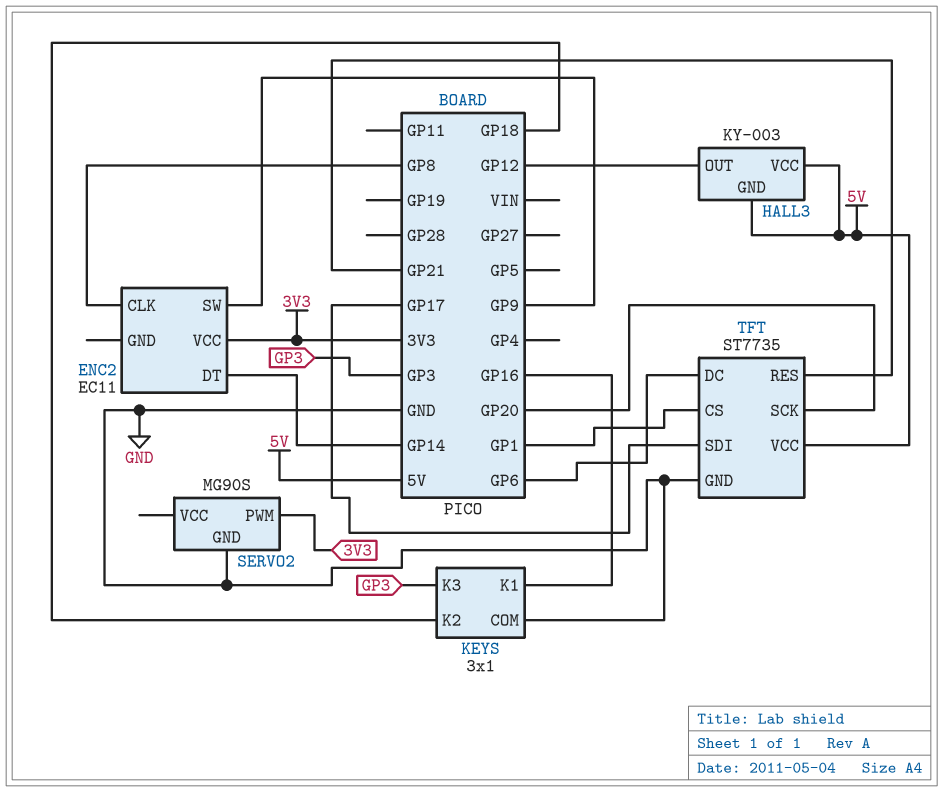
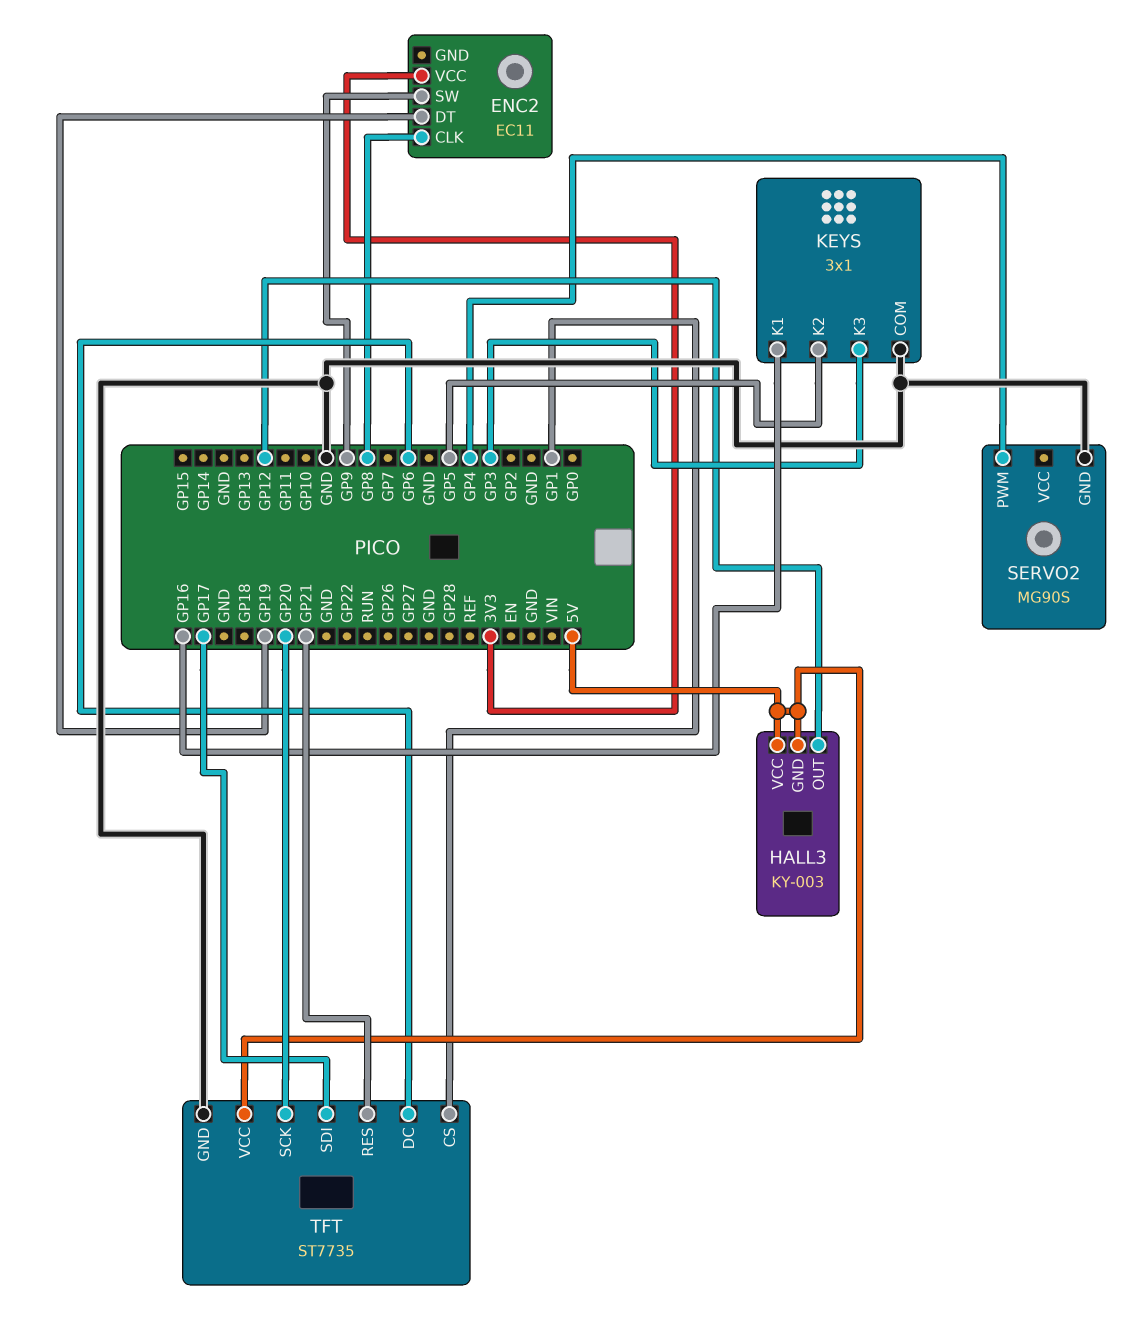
ENC2 pin DT: GP14 -> GP19
KEYS pin K2: GP18 -> GP5
SERVO2 pin PWM: 3V3 -> GP4

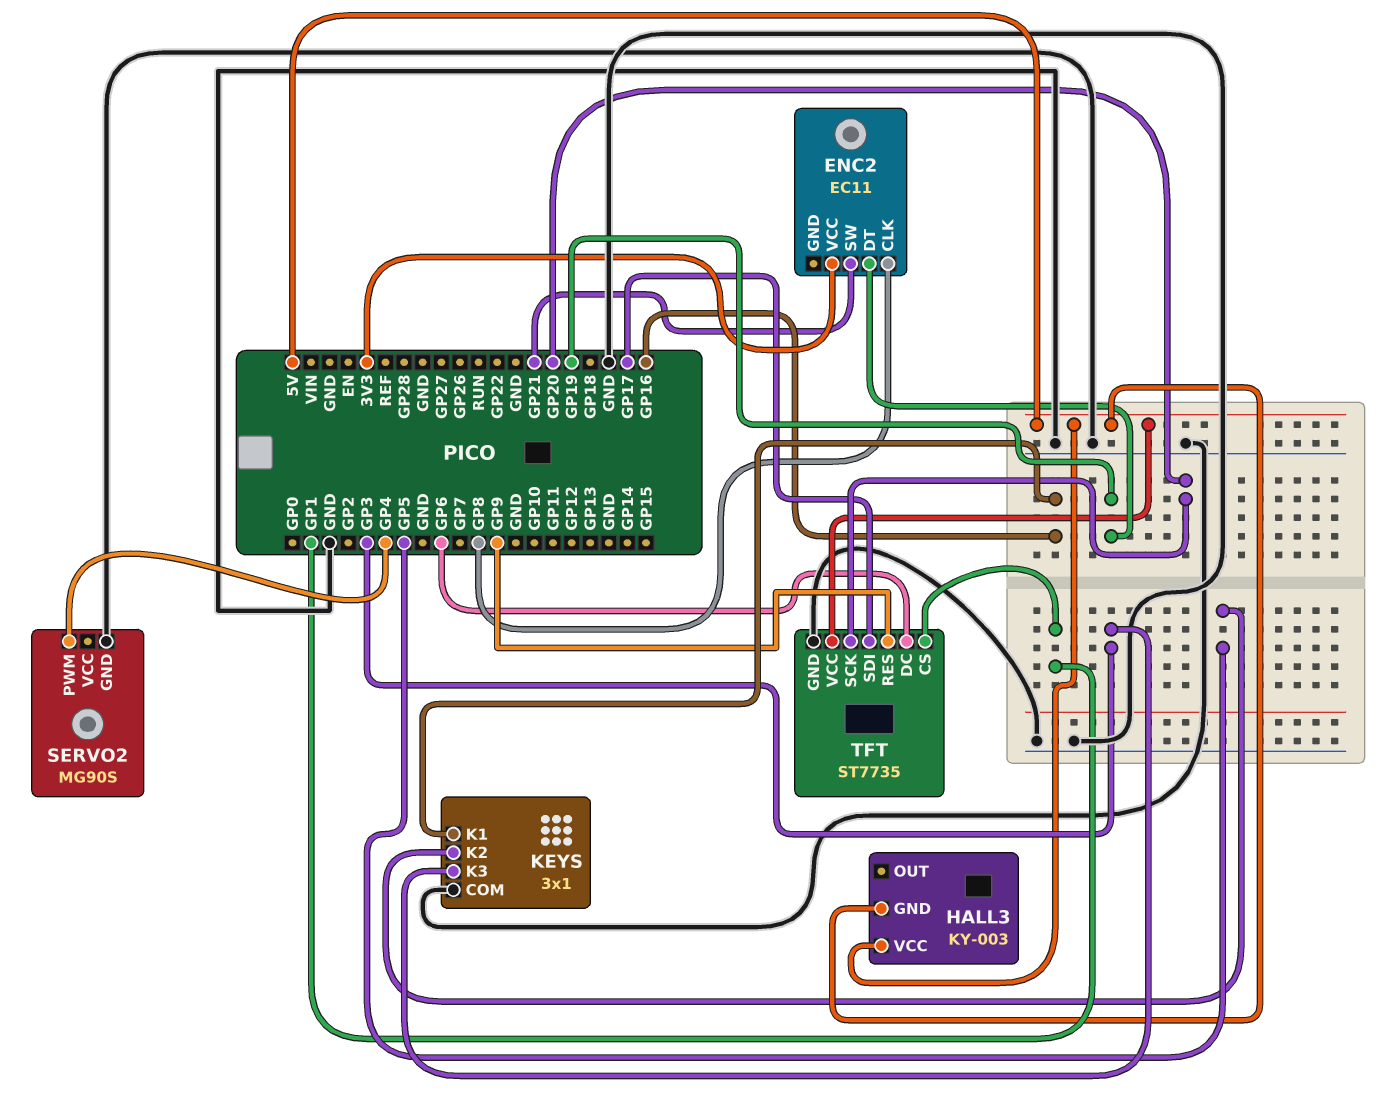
ENC2 pin SW: GP9 -> GP21
HALL3 pin OUT: GP12 -> none
TFT pin RES: GP21 -> GP9

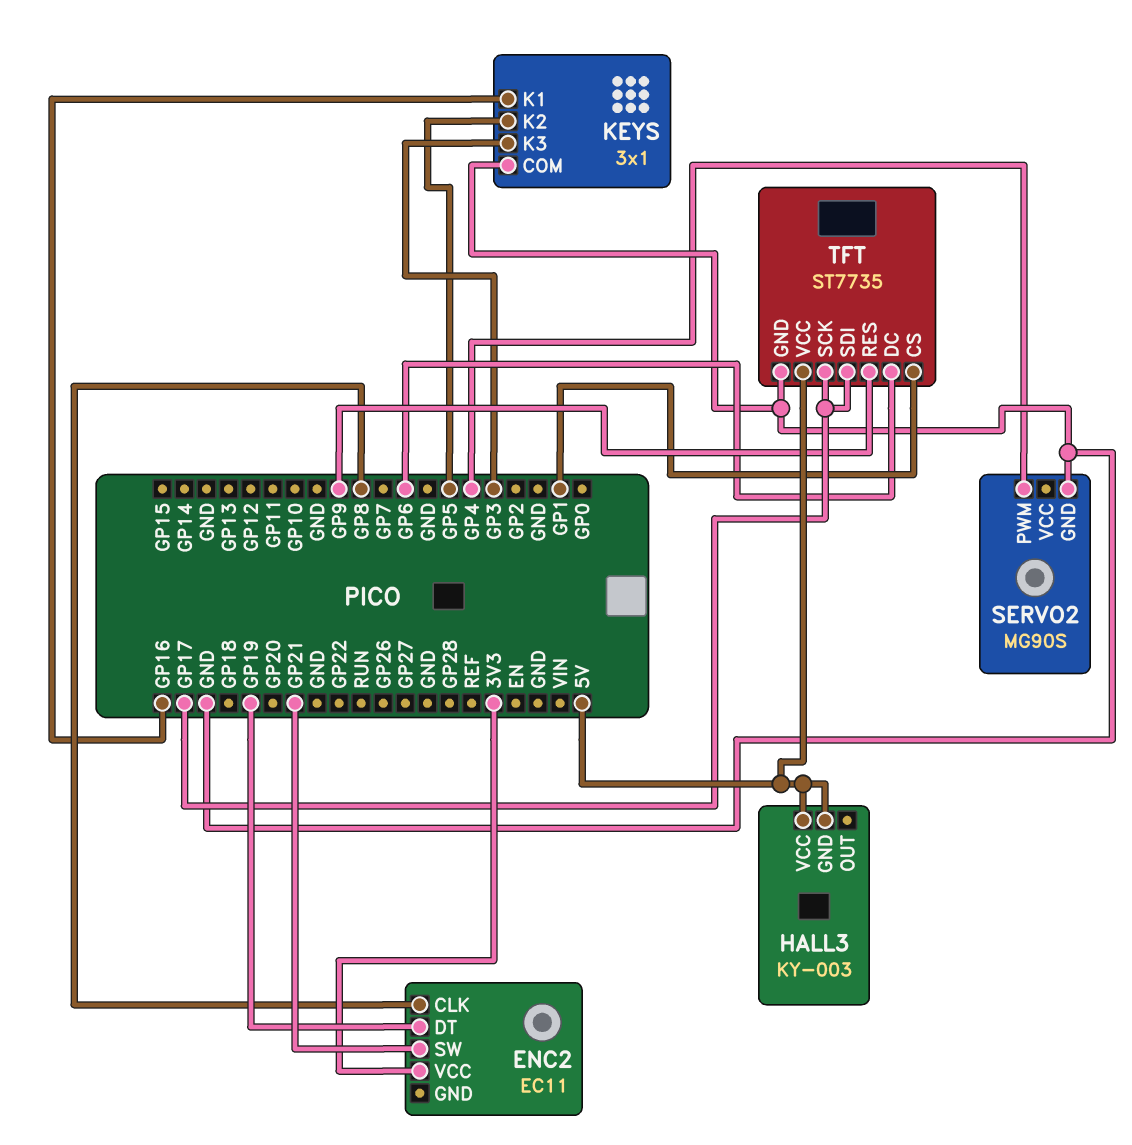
TFT pin SCK: GP20 -> GP17

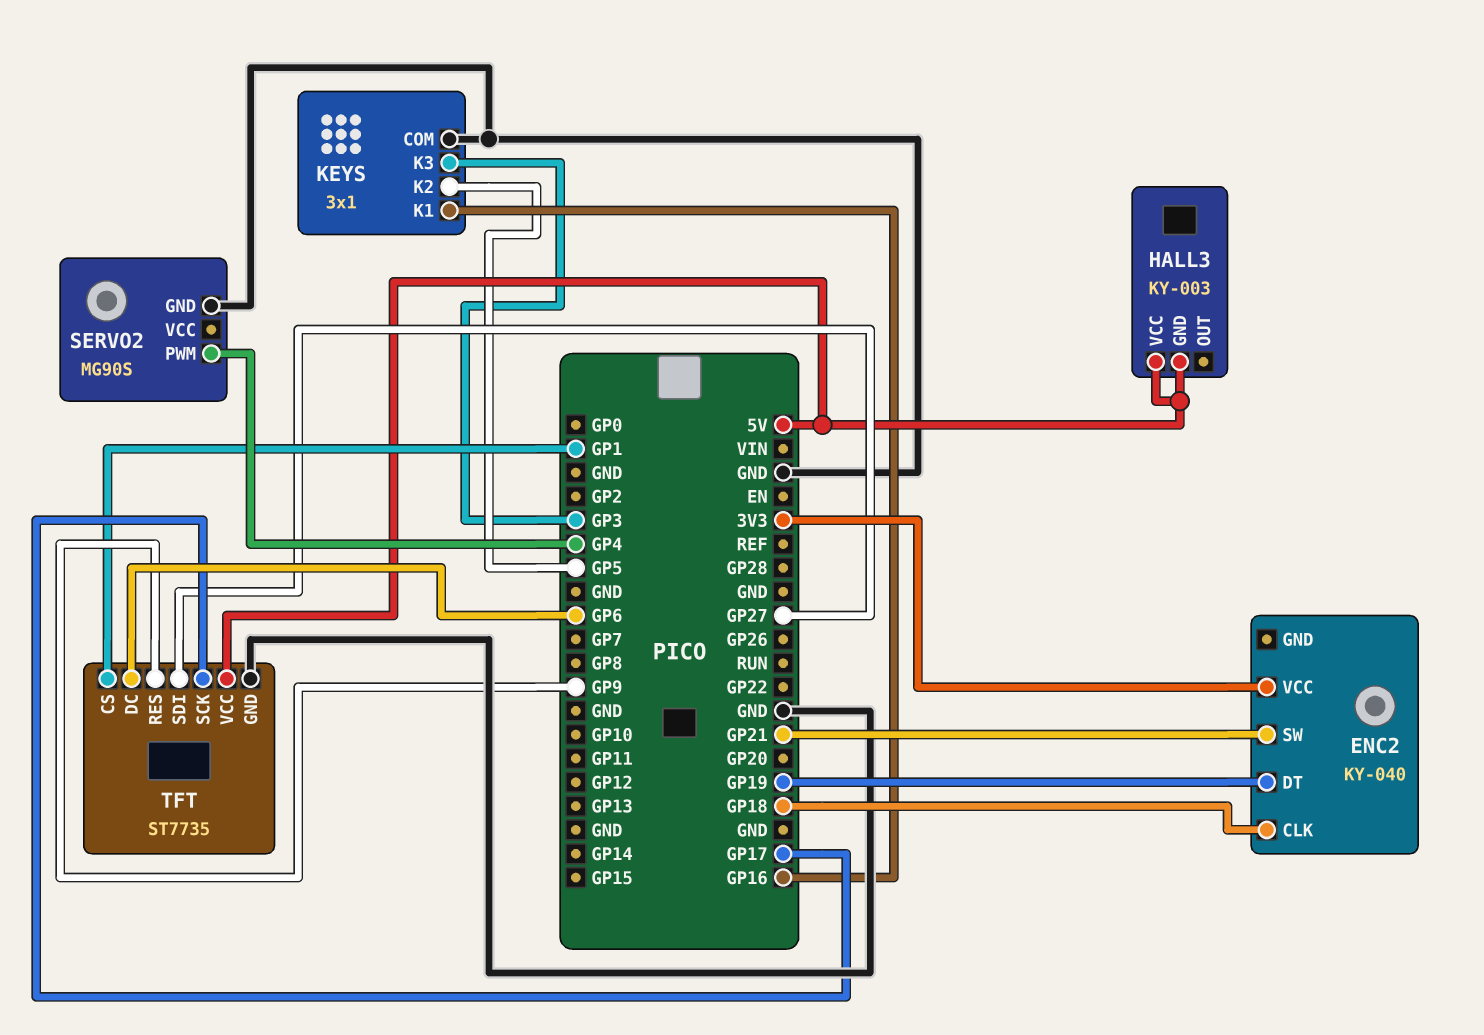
ENC2: EC11 -> KY-040
ENC2 pin CLK: GP8 -> GP18
TFT pin SDI: GP17 -> GP27

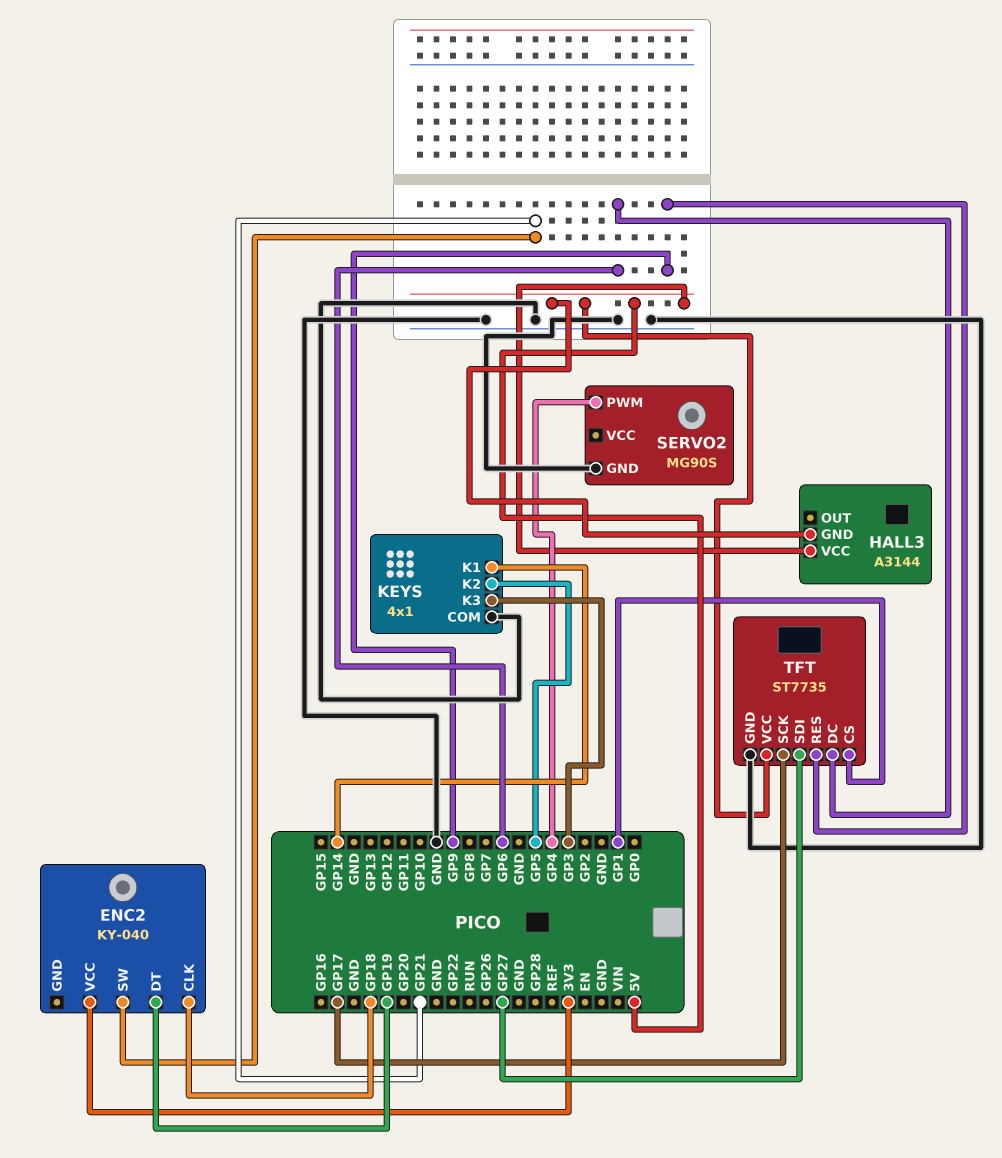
HALL3: KY-003 -> A3144
KEYS: 3x1 -> 4x1
KEYS pin K1: GP16 -> GP14

